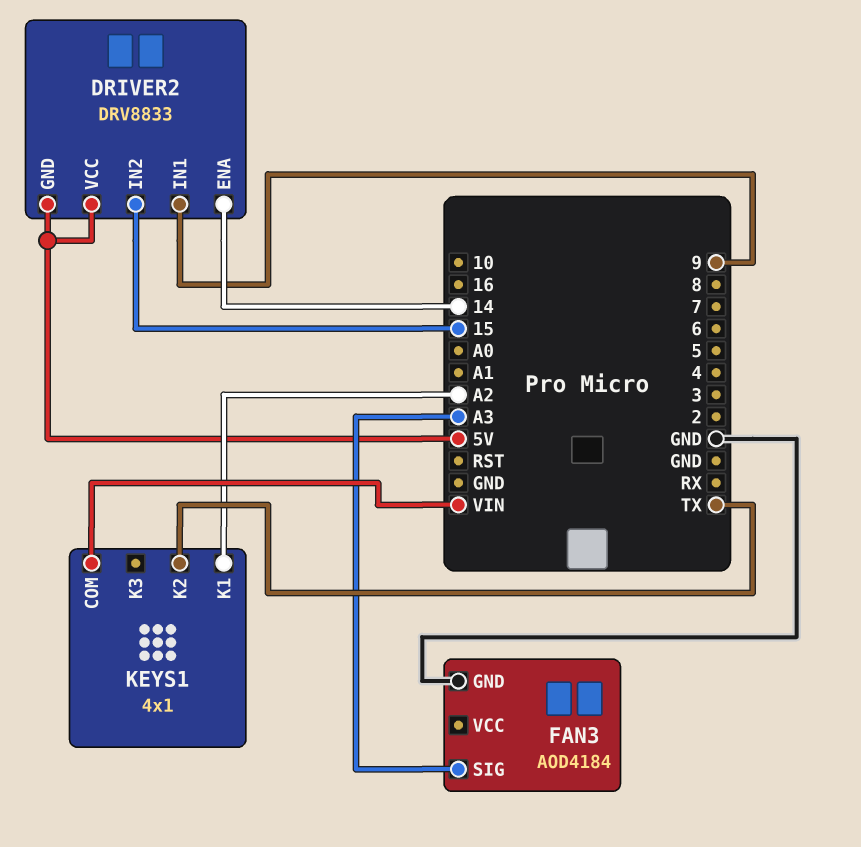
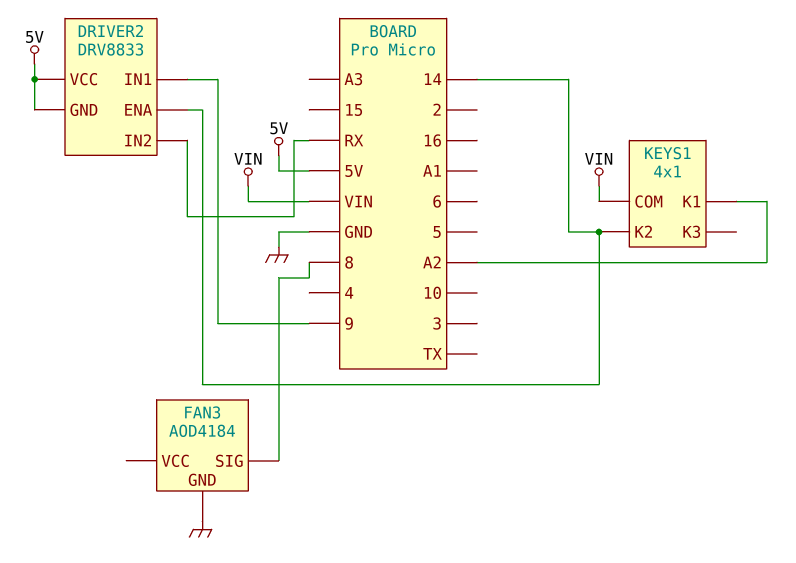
DRIVER2 pin IN2: 15 -> RX
FAN3 pin SIG: A3 -> 8
KEYS1 pin K2: TX -> 14

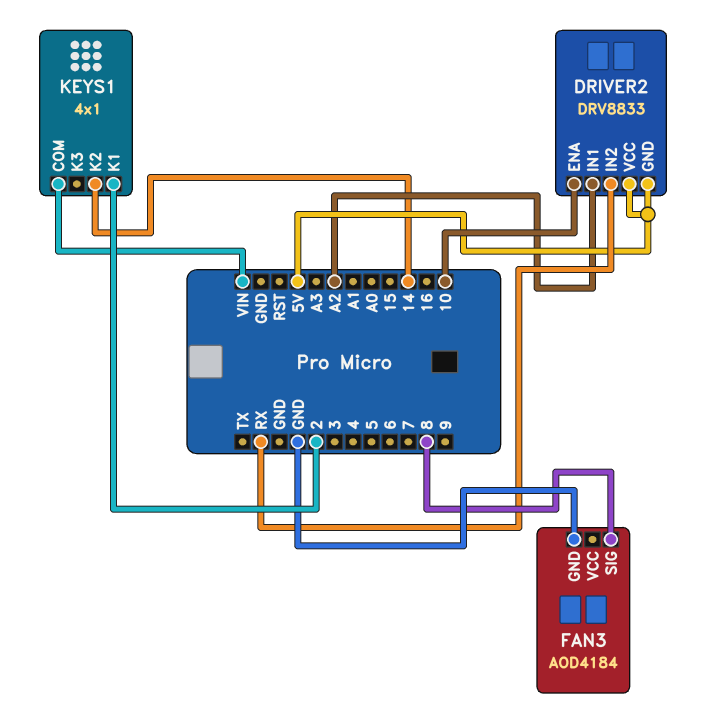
DRIVER2 pin ENA: 14 -> 10
DRIVER2 pin IN1: 9 -> A2
KEYS1 pin K1: A2 -> 2

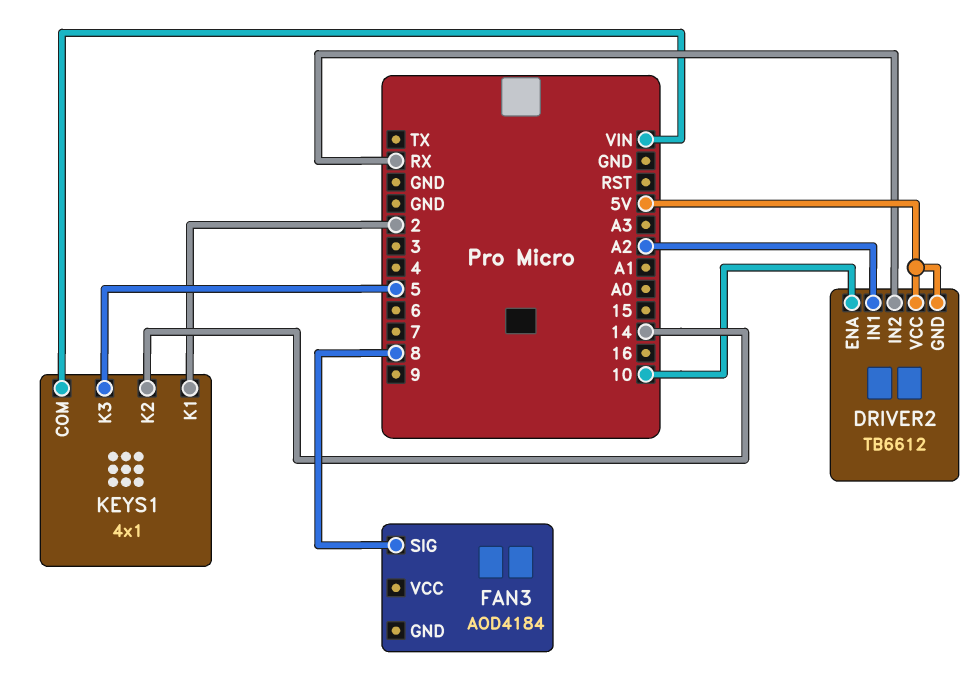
DRIVER2: DRV8833 -> TB6612
FAN3 pin GND: GND -> none
KEYS1 pin K3: none -> 5

